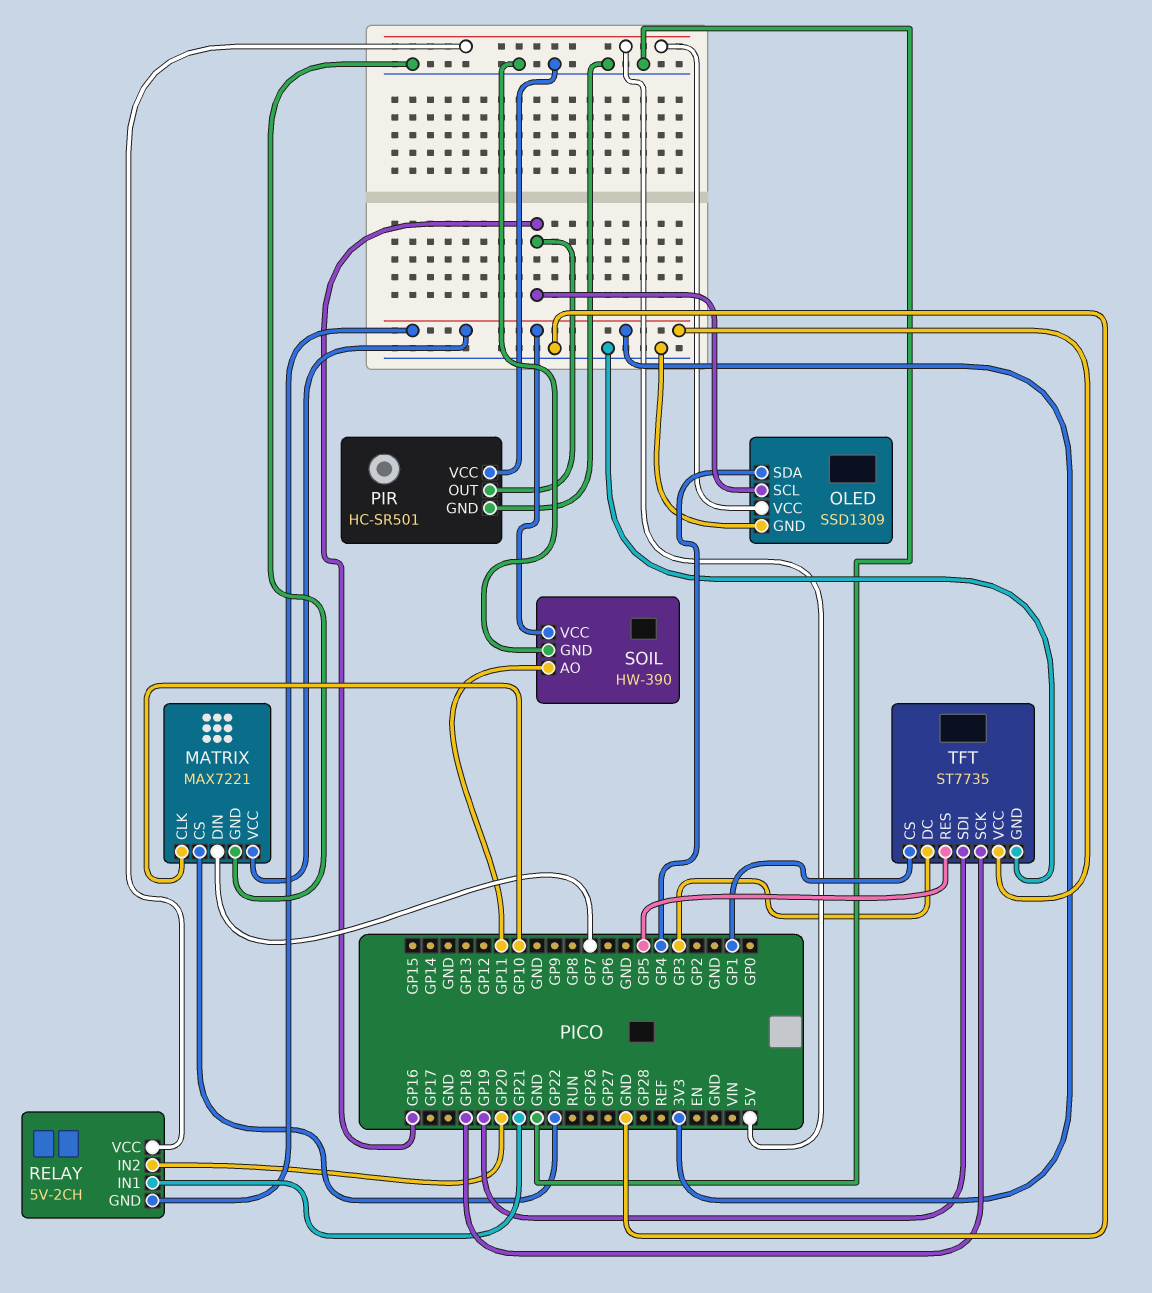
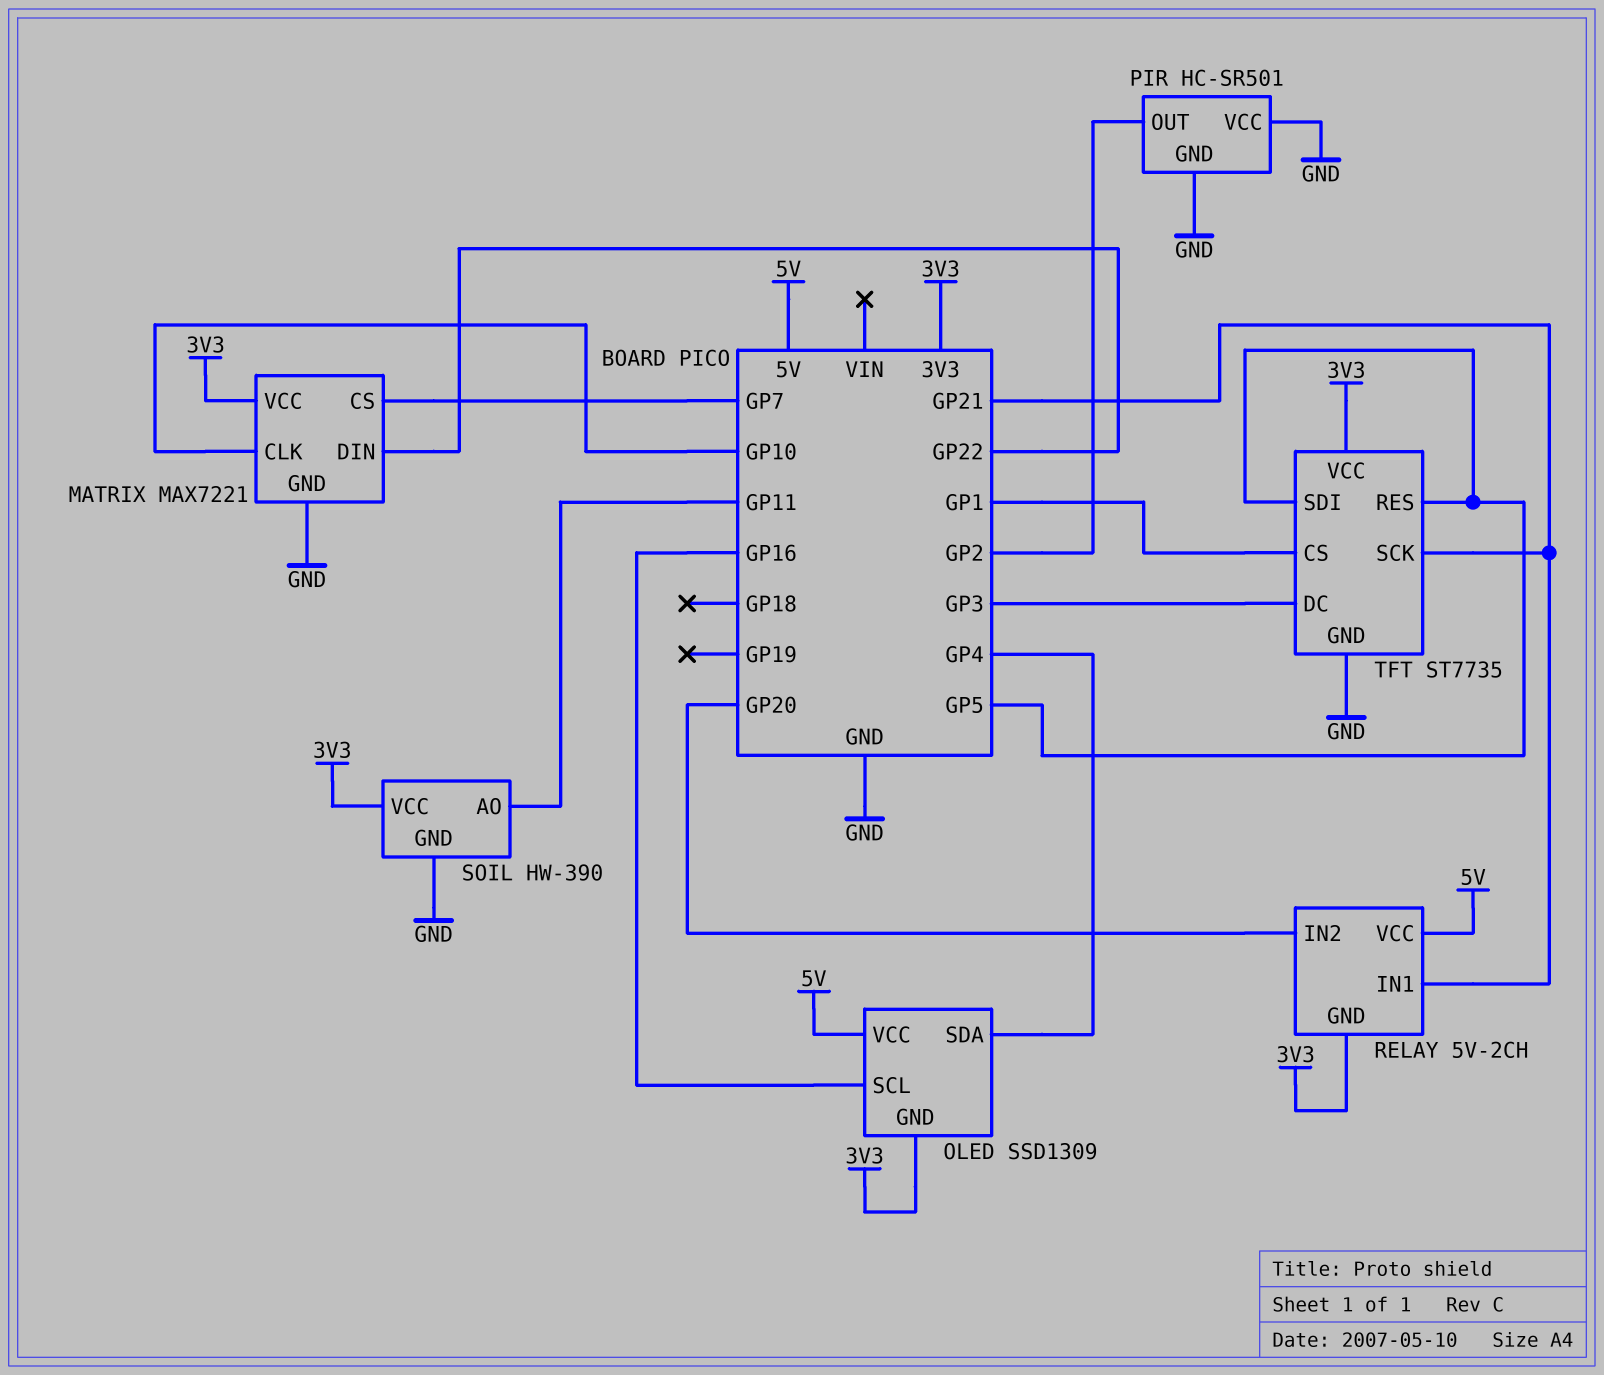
MATRIX pin CS: GP22 -> GP7
MATRIX pin DIN: GP7 -> GP22
OLED pin GND: GND -> 3V3
PIR pin OUT: GP16 -> GP2
TFT pin SCK: GP18 -> GP21
TFT pin SDI: GP19 -> GP5

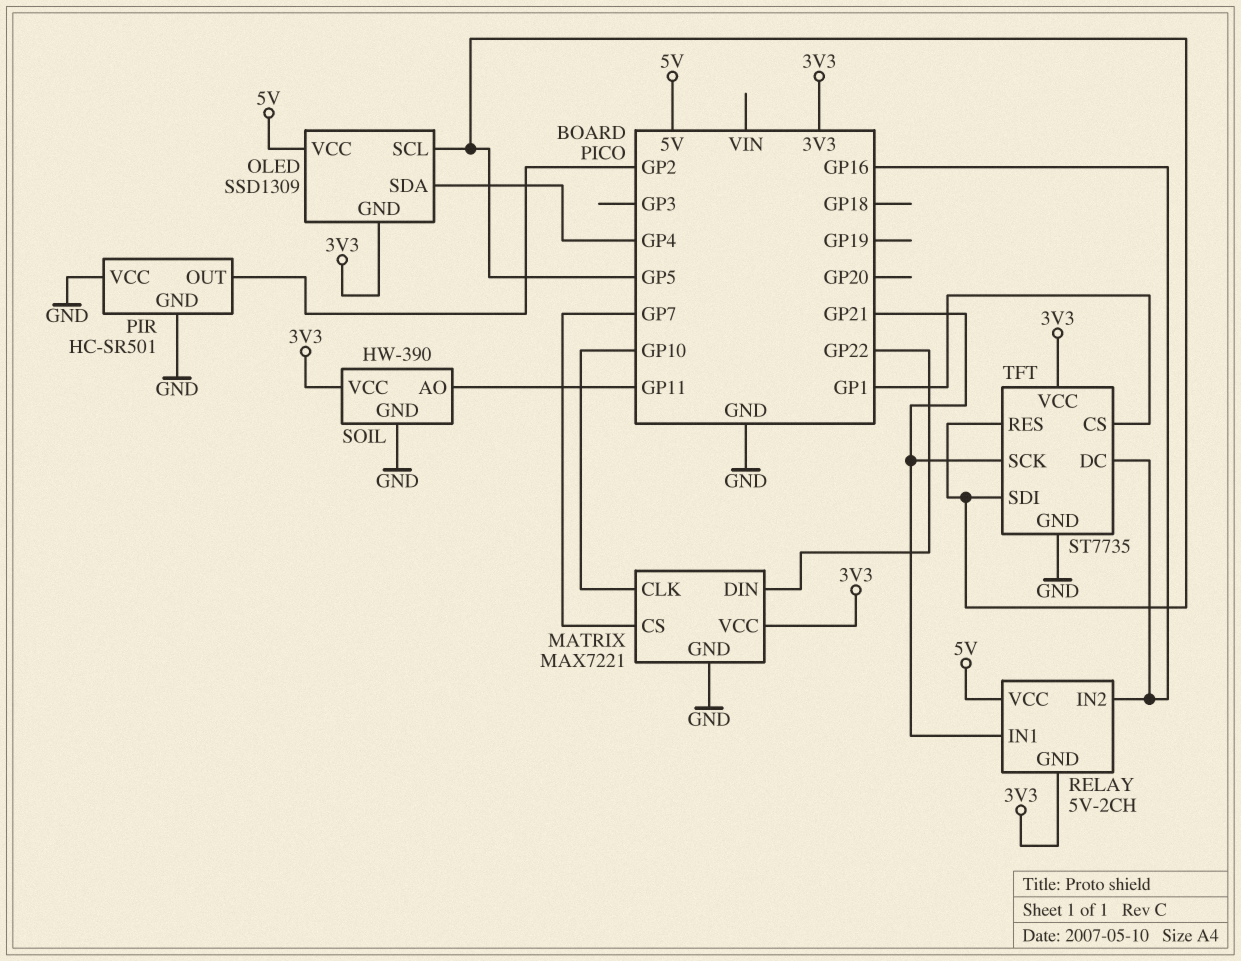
OLED pin SCL: GP16 -> GP5
RELAY pin IN2: GP20 -> GP16
TFT pin DC: GP3 -> GP16

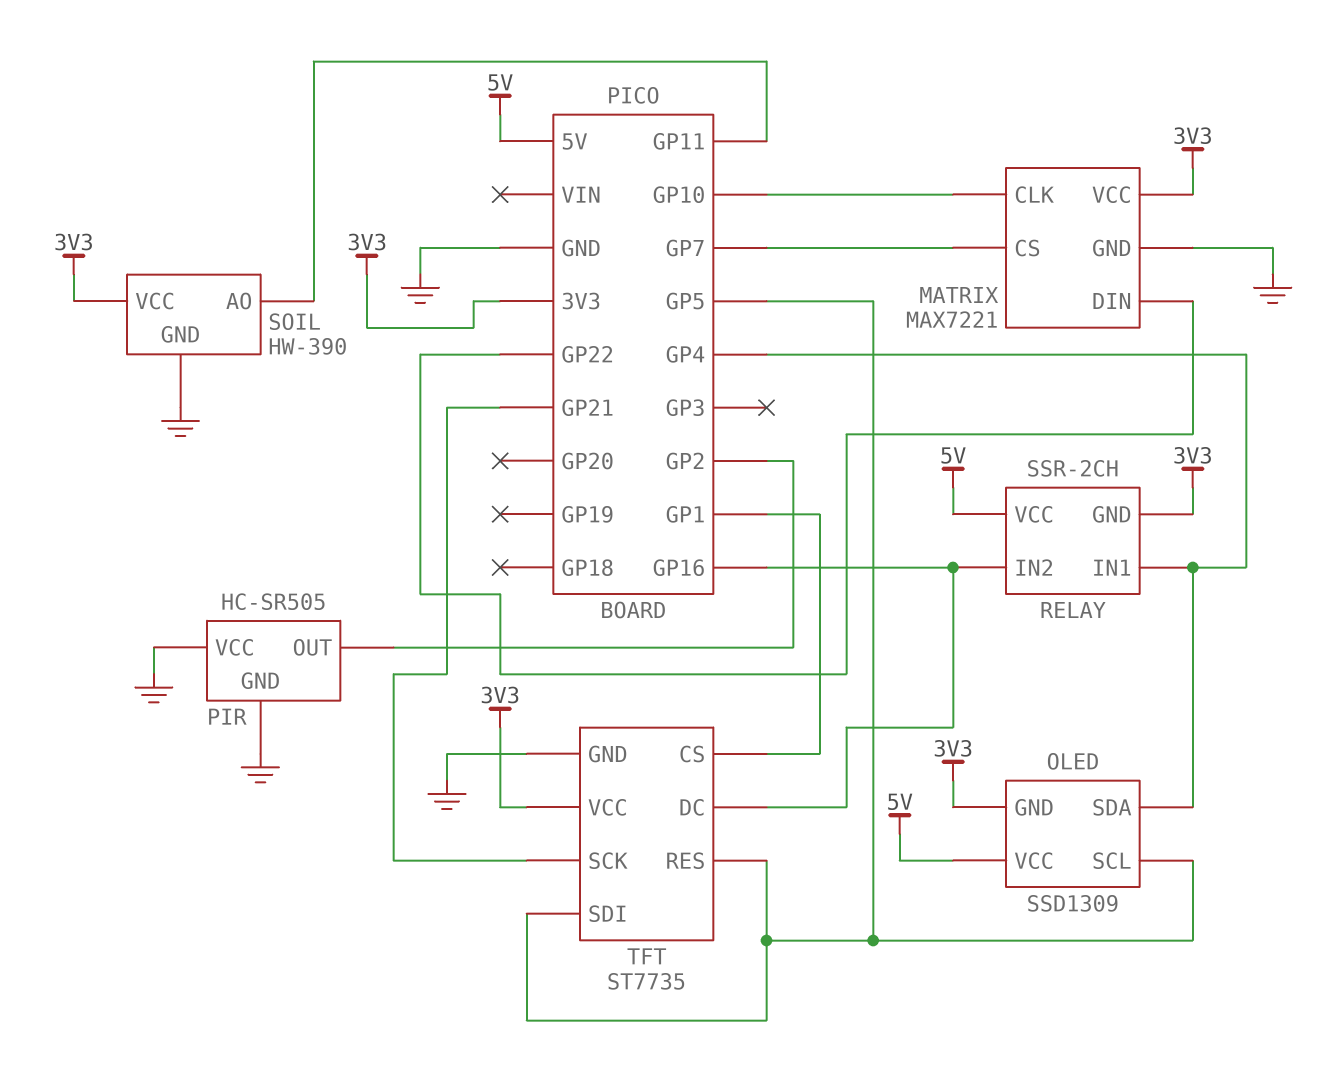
PIR: HC-SR501 -> HC-SR505
RELAY: 5V-2CH -> SSR-2CH
RELAY pin IN1: GP21 -> GP4

